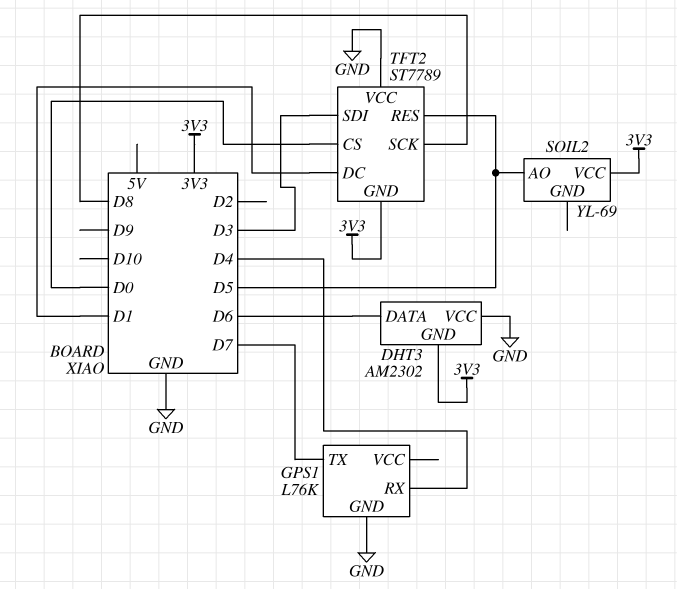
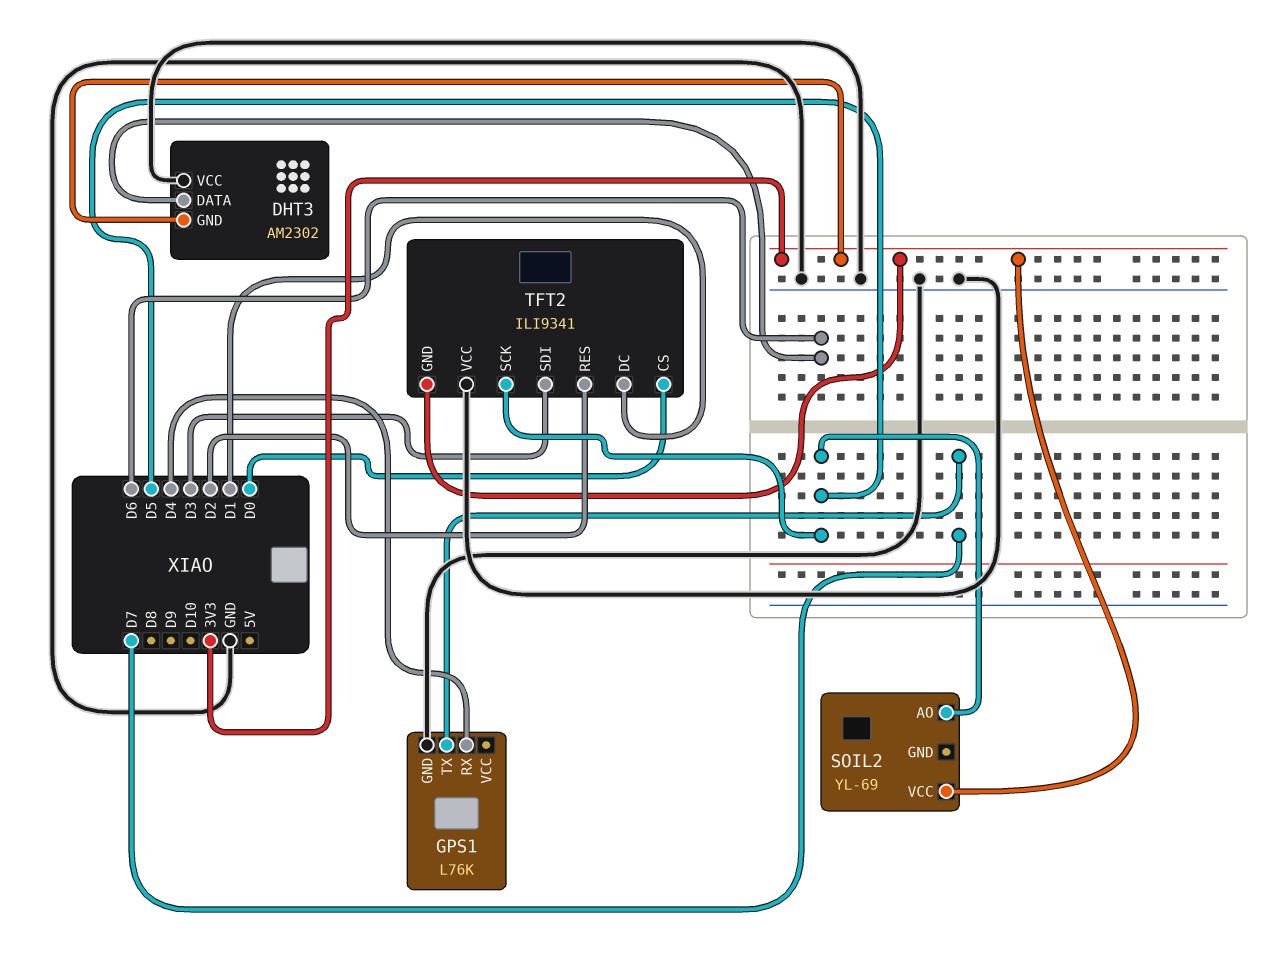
TFT2: ST7789 -> ILI9341
TFT2 pin RES: D5 -> D2
TFT2 pin SCK: D8 -> D5

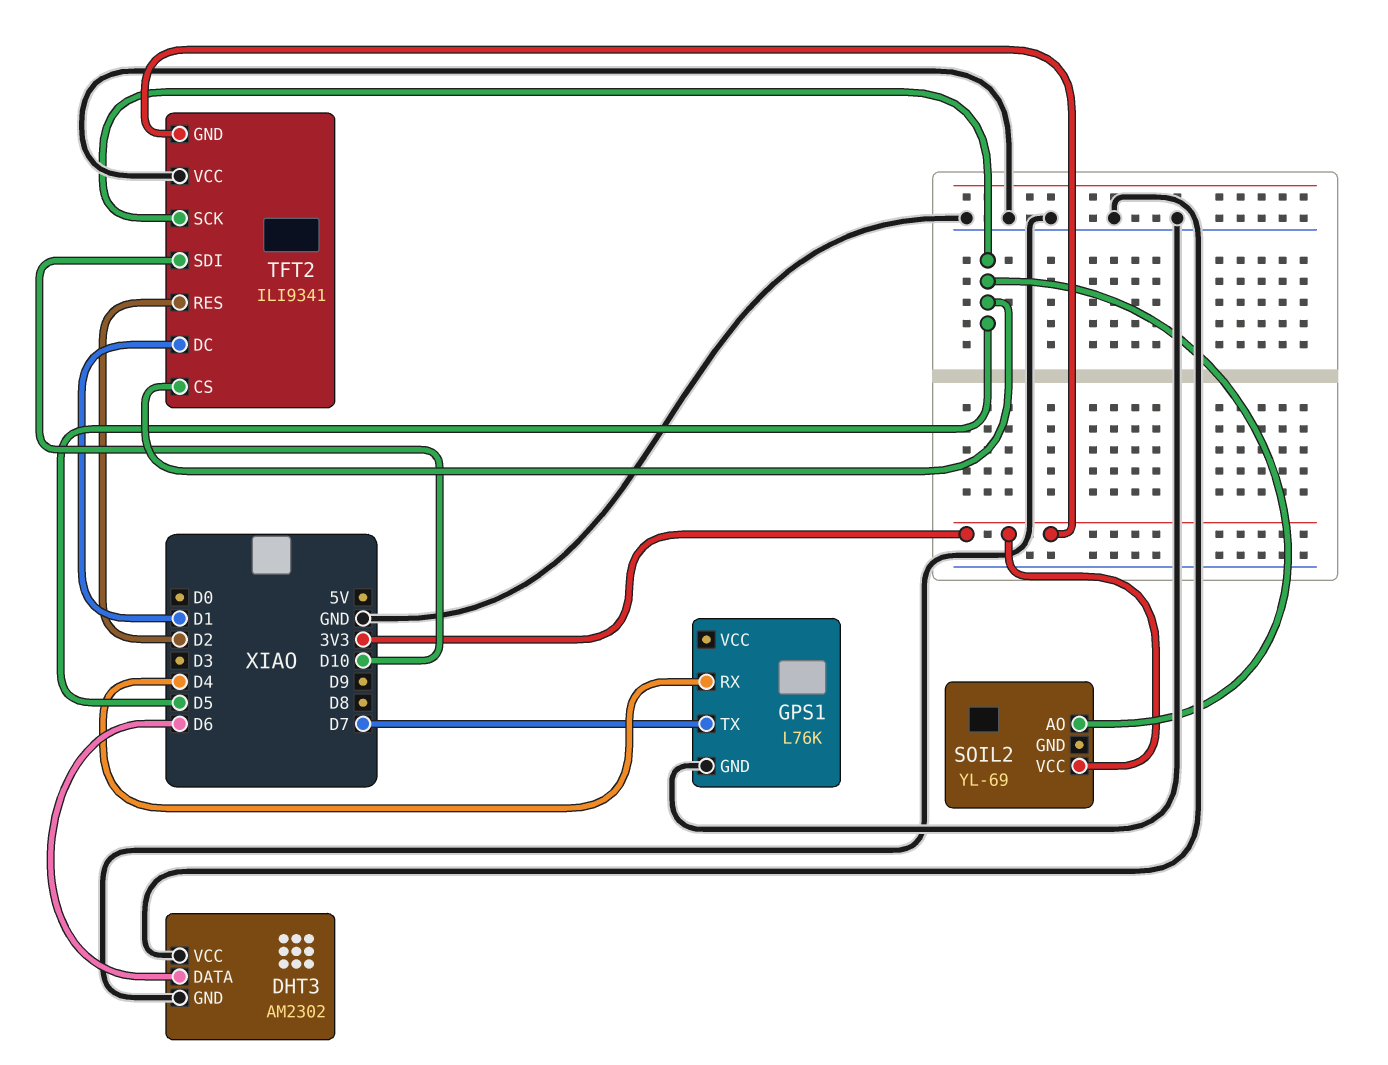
DHT3 pin GND: 3V3 -> GND
TFT2 pin CS: D0 -> D5
TFT2 pin SDI: D3 -> D10

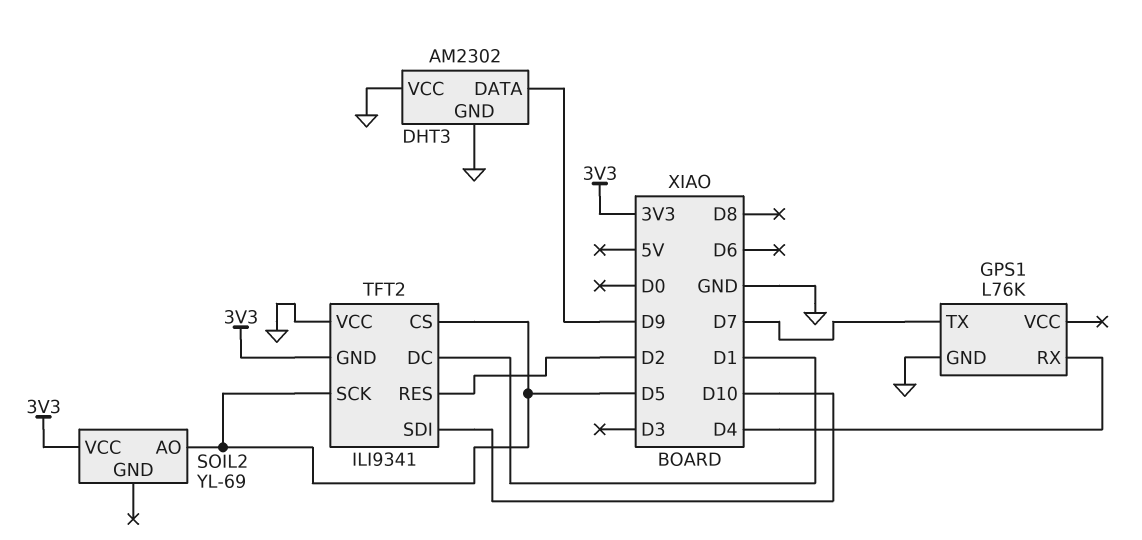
DHT3 pin DATA: D6 -> D9

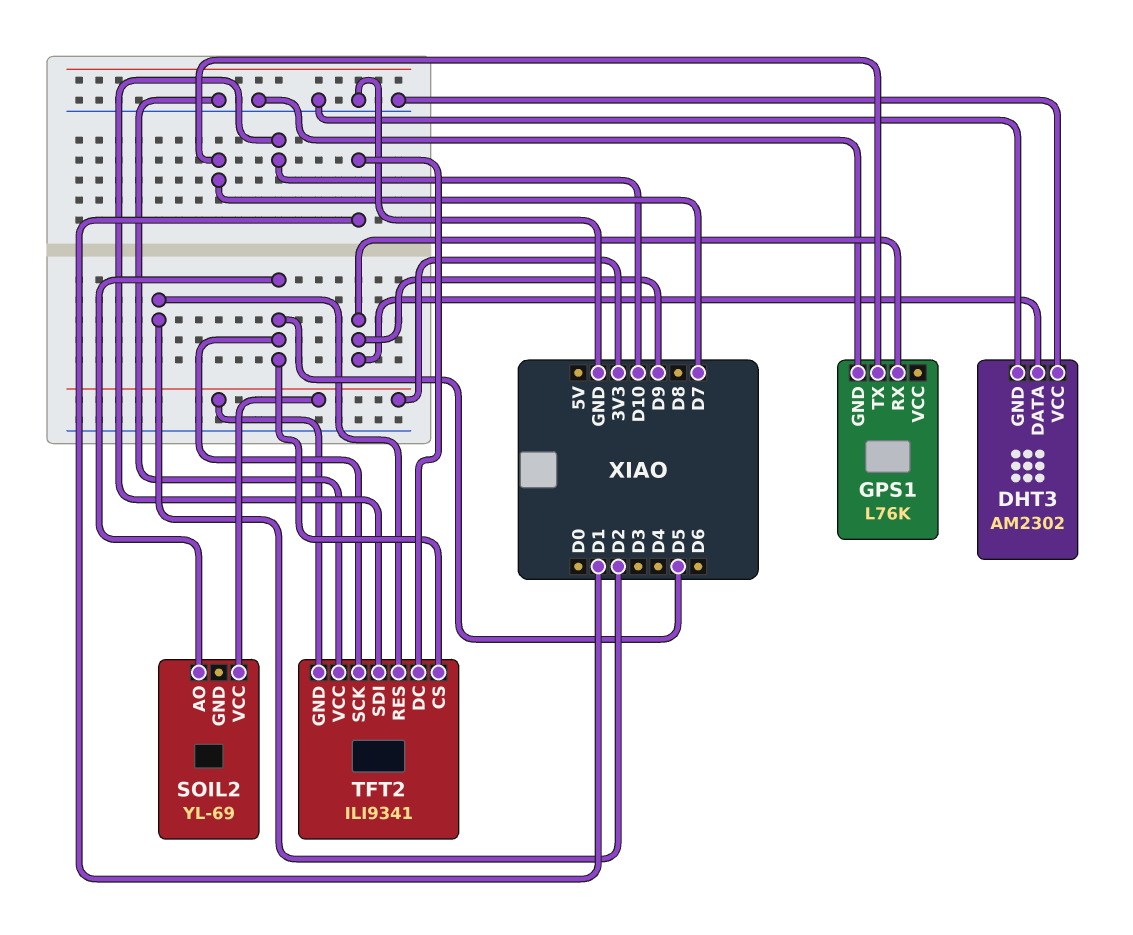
GPS1 pin RX: D4 -> D9

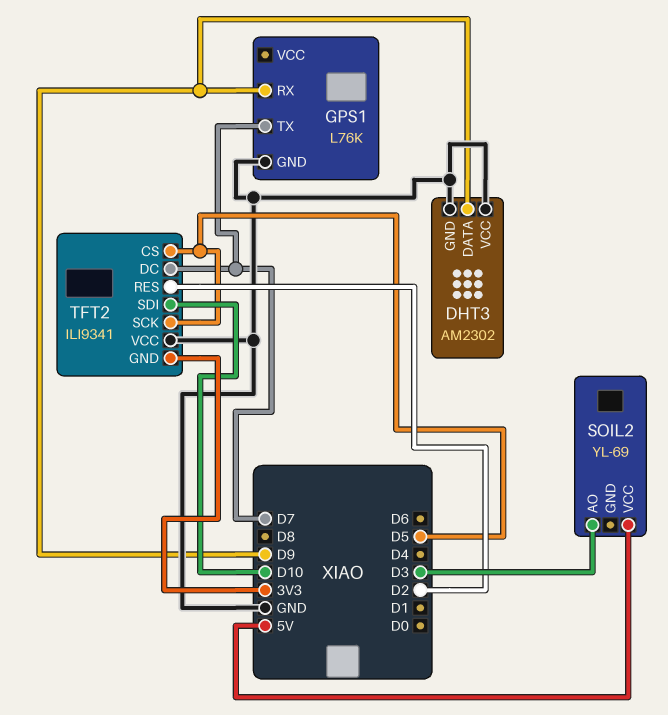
SOIL2 pin AO: D5 -> D3
SOIL2 pin VCC: 3V3 -> 5V
TFT2 pin DC: D1 -> D7

